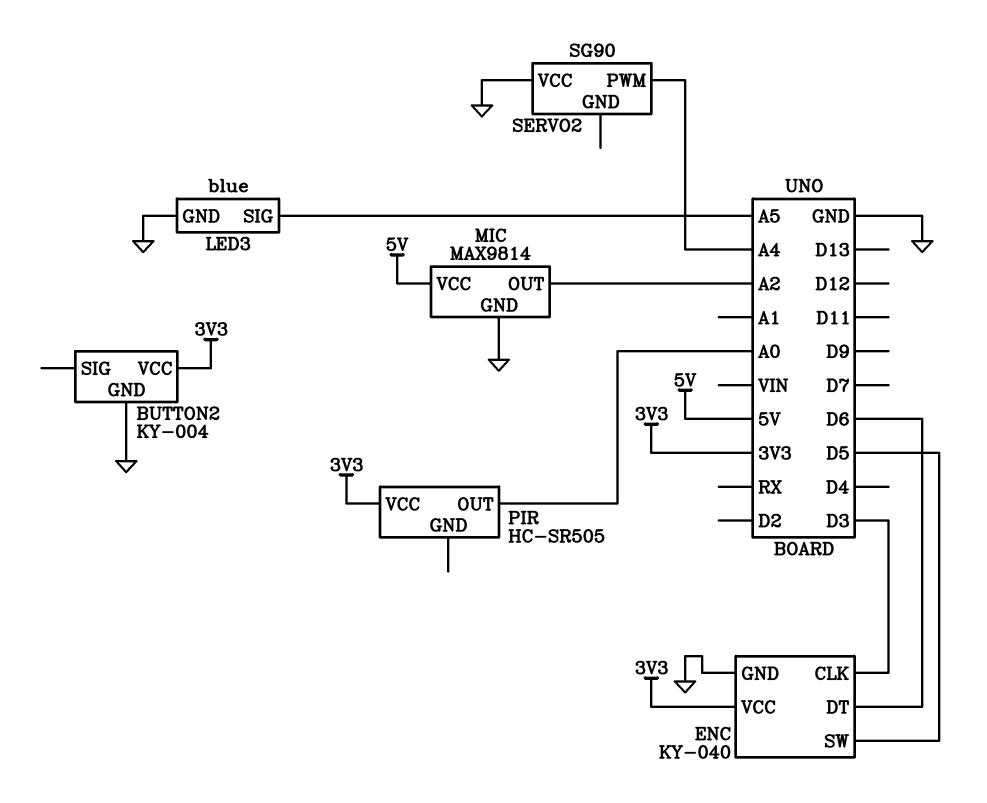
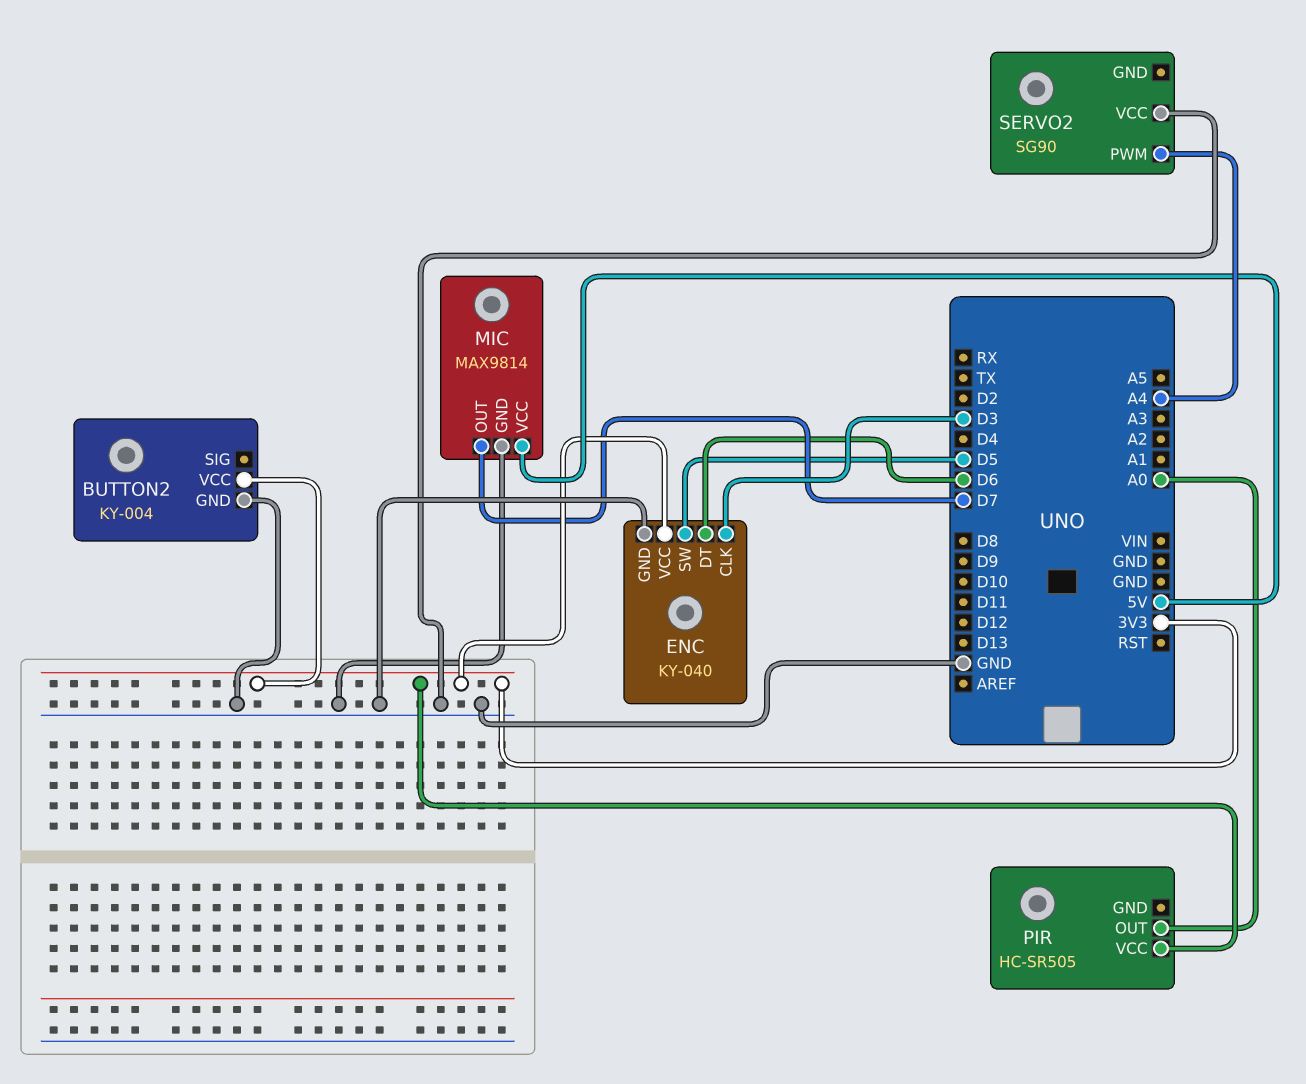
LED3: blue -> none
LED3 pin GND: GND -> none
LED3 pin SIG: A5 -> none
MIC pin OUT: A2 -> D7

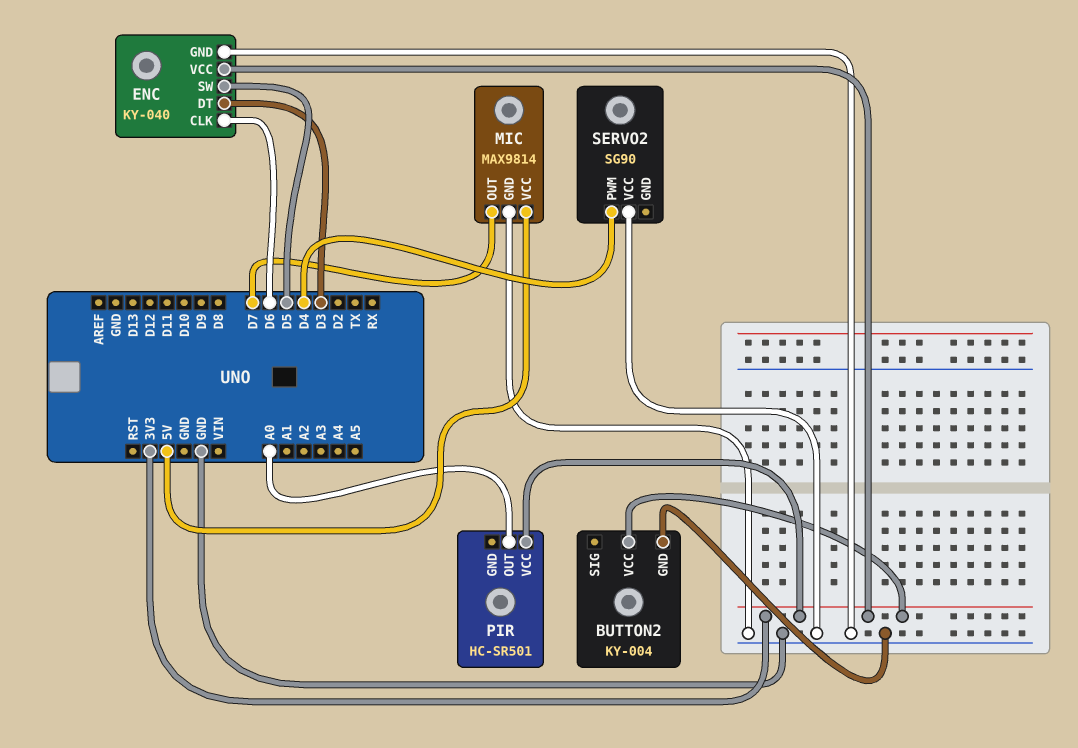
ENC pin CLK: D3 -> D6
ENC pin DT: D6 -> D3
PIR: HC-SR505 -> HC-SR501
SERVO2 pin PWM: A4 -> D4

